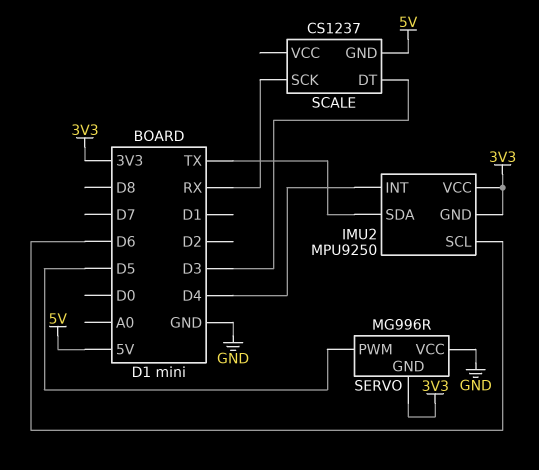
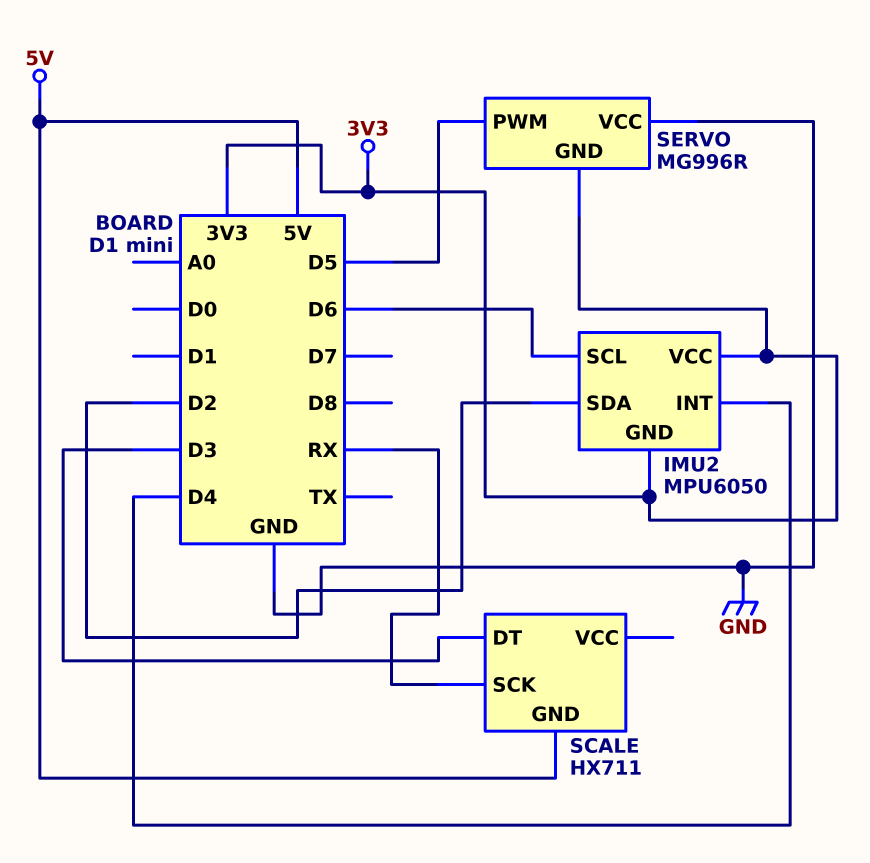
IMU2: MPU9250 -> MPU6050
IMU2 pin SDA: TX -> D2
SCALE: CS1237 -> HX711

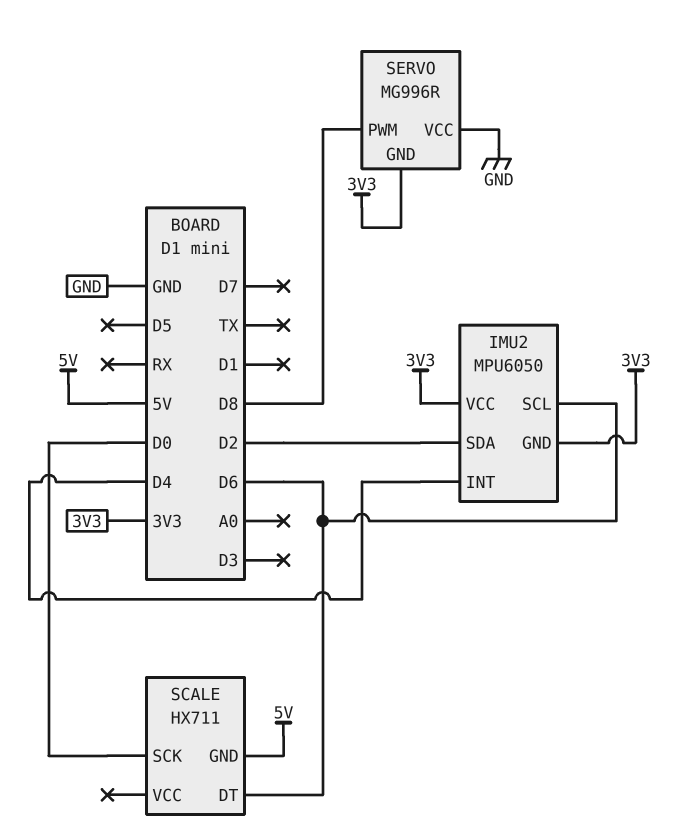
SCALE pin DT: D3 -> D6
SCALE pin SCK: RX -> D0
SERVO pin PWM: D5 -> D8

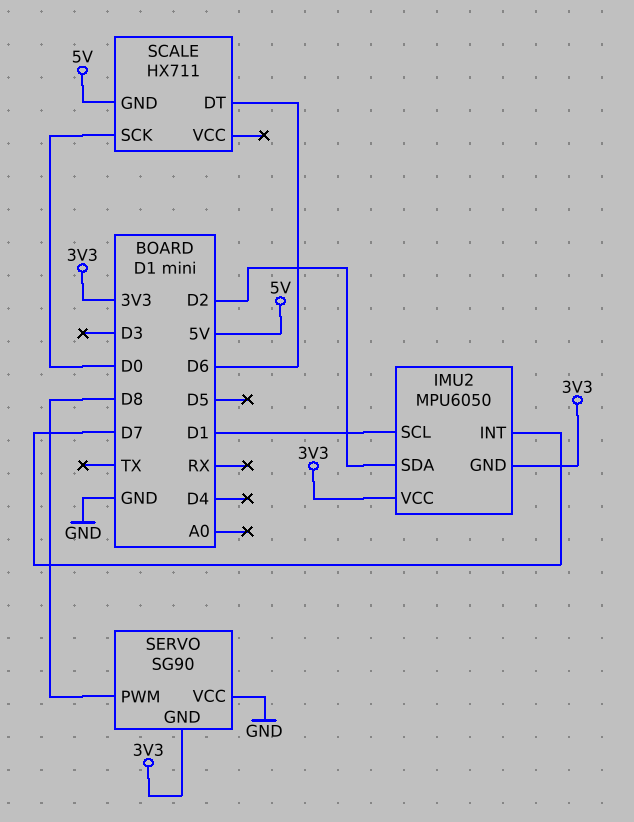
IMU2 pin INT: D4 -> D7
IMU2 pin SCL: D6 -> D1
SERVO: MG996R -> SG90

